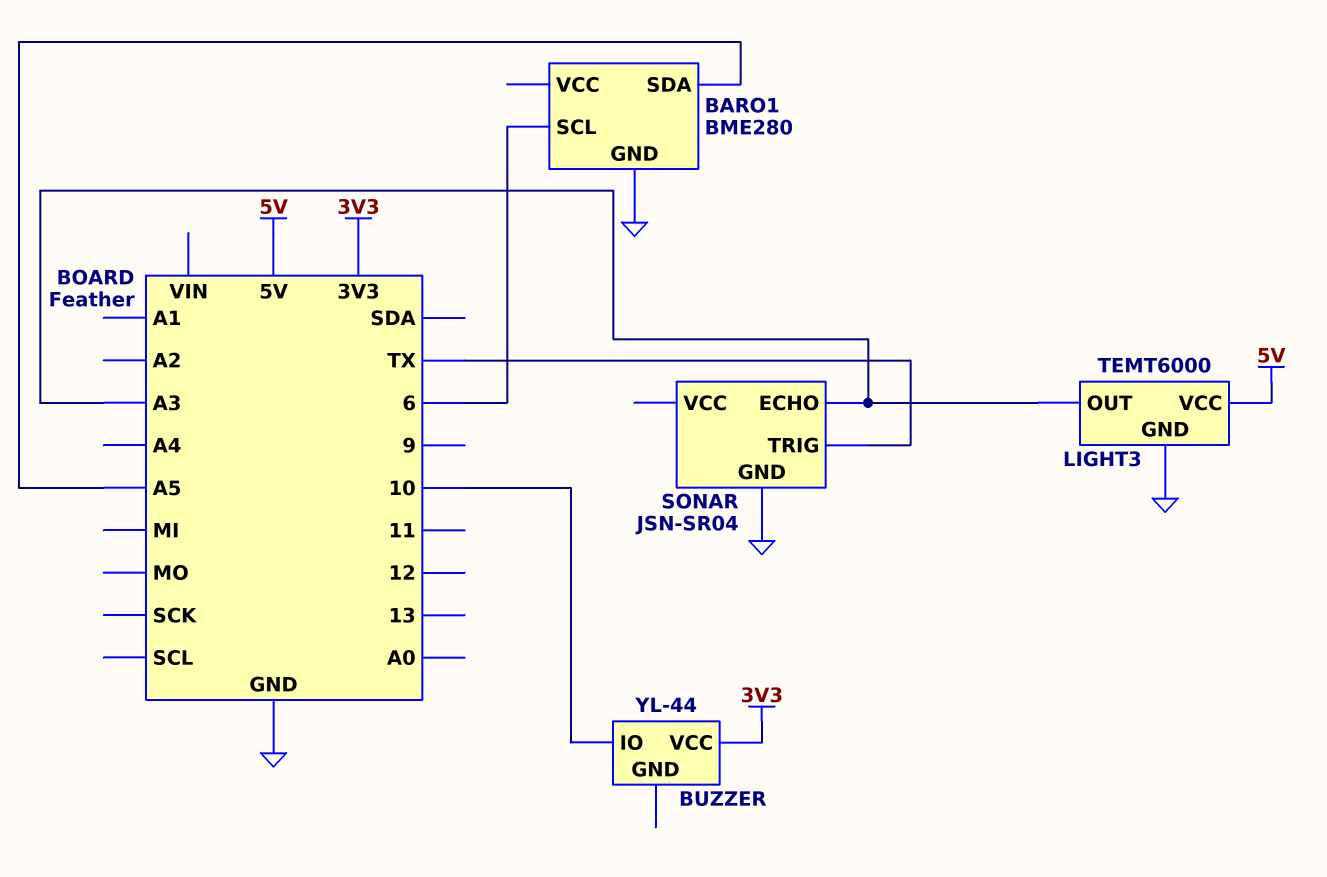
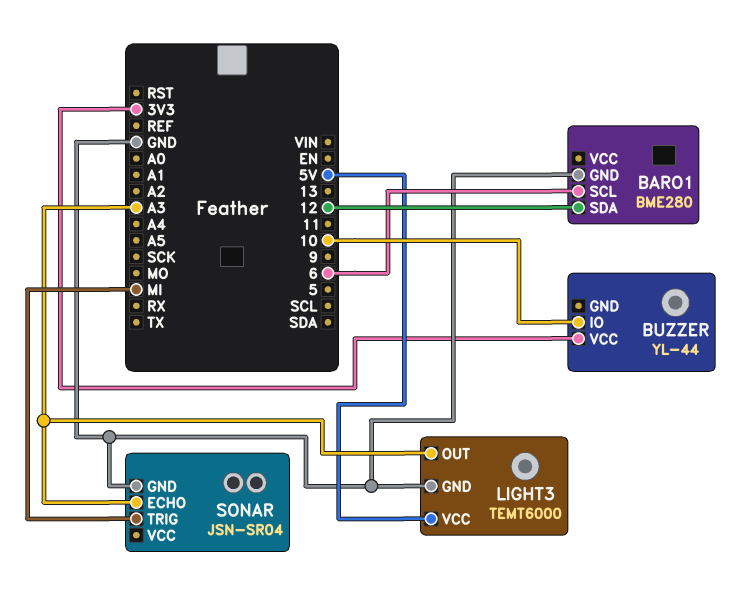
BARO1 pin SDA: A5 -> 12
SONAR pin TRIG: TX -> MI

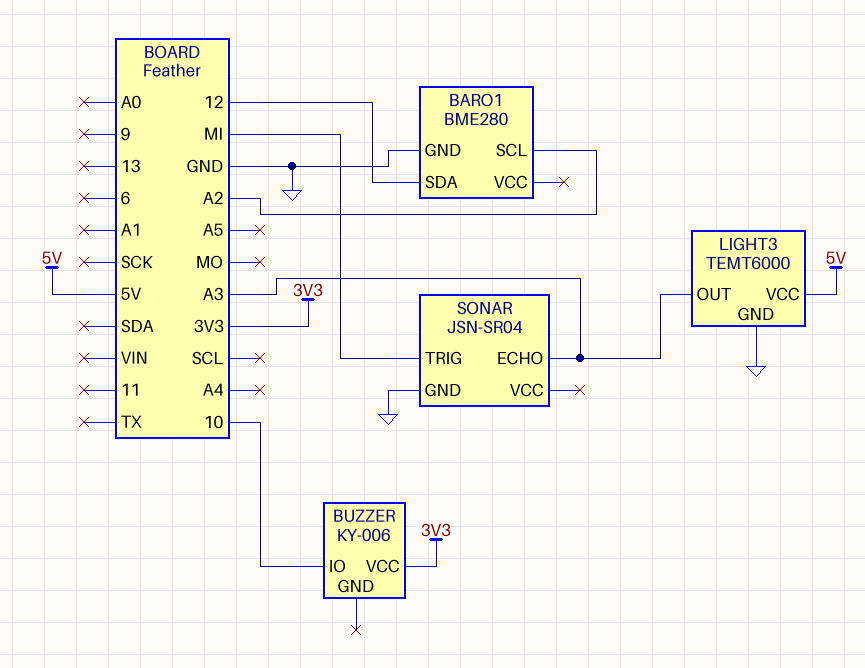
BARO1 pin SCL: 6 -> A2
BUZZER: YL-44 -> KY-006

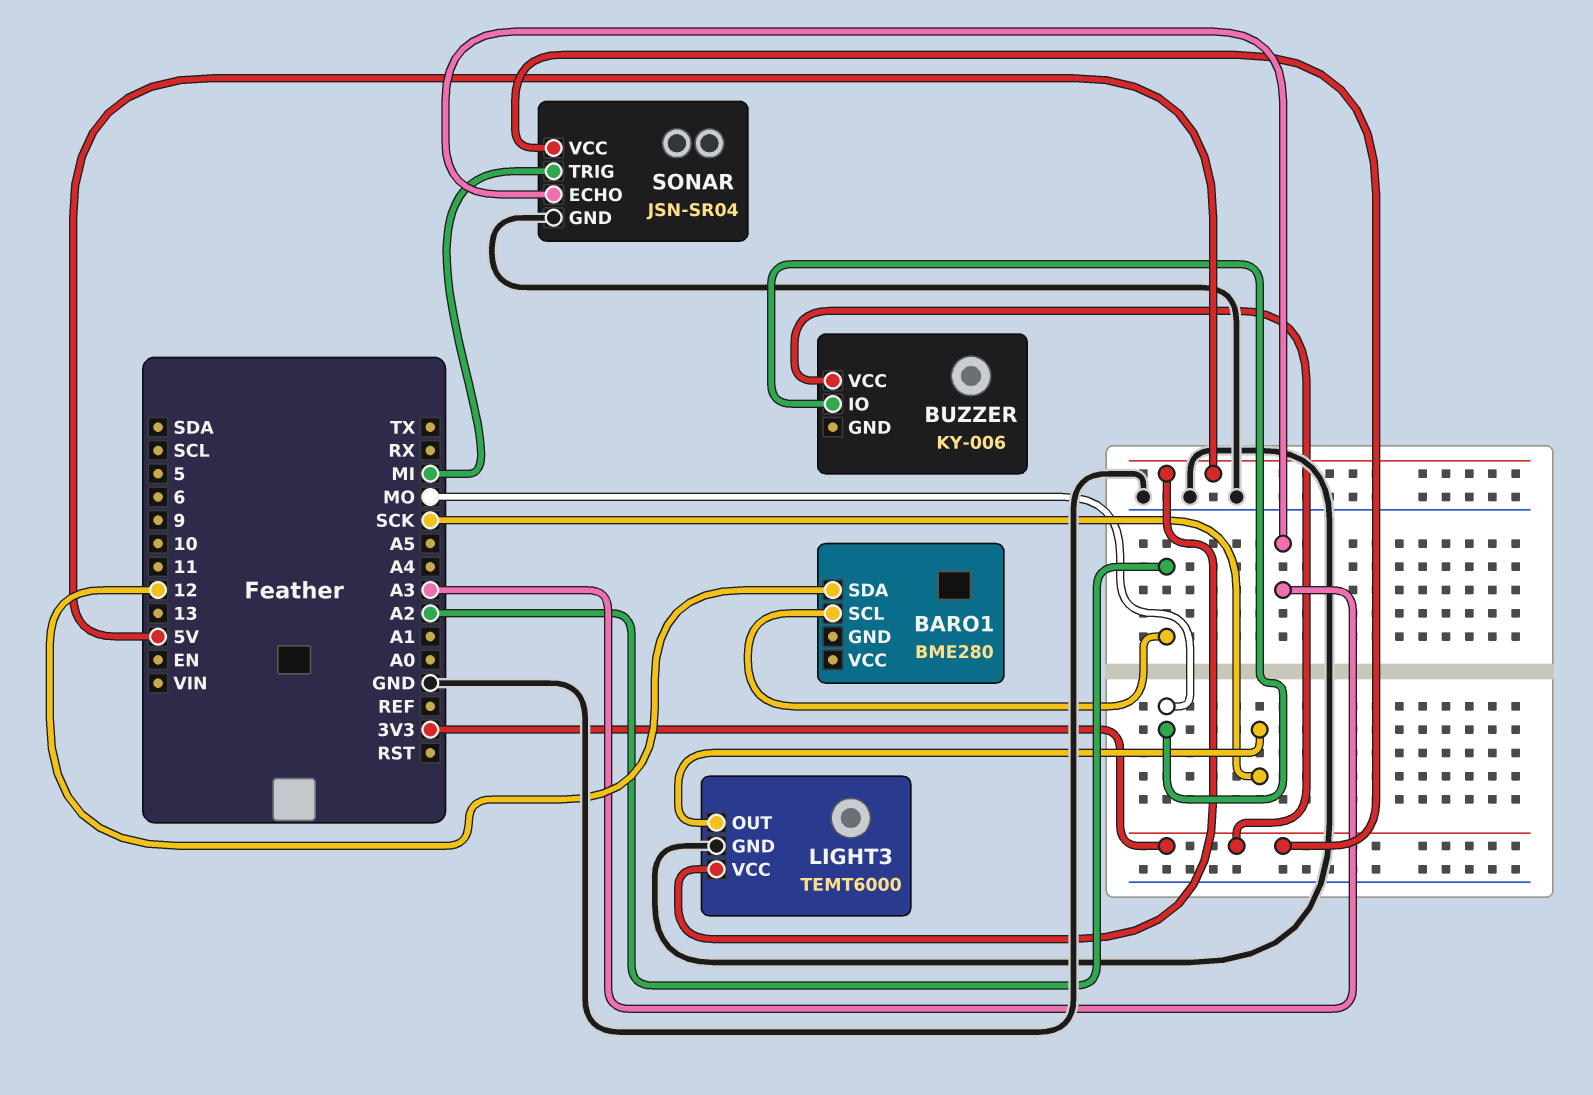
BARO1 pin GND: GND -> none
BUZZER pin IO: 10 -> MO
LIGHT3 pin OUT: A3 -> SCK
SONAR pin VCC: none -> 3V3

